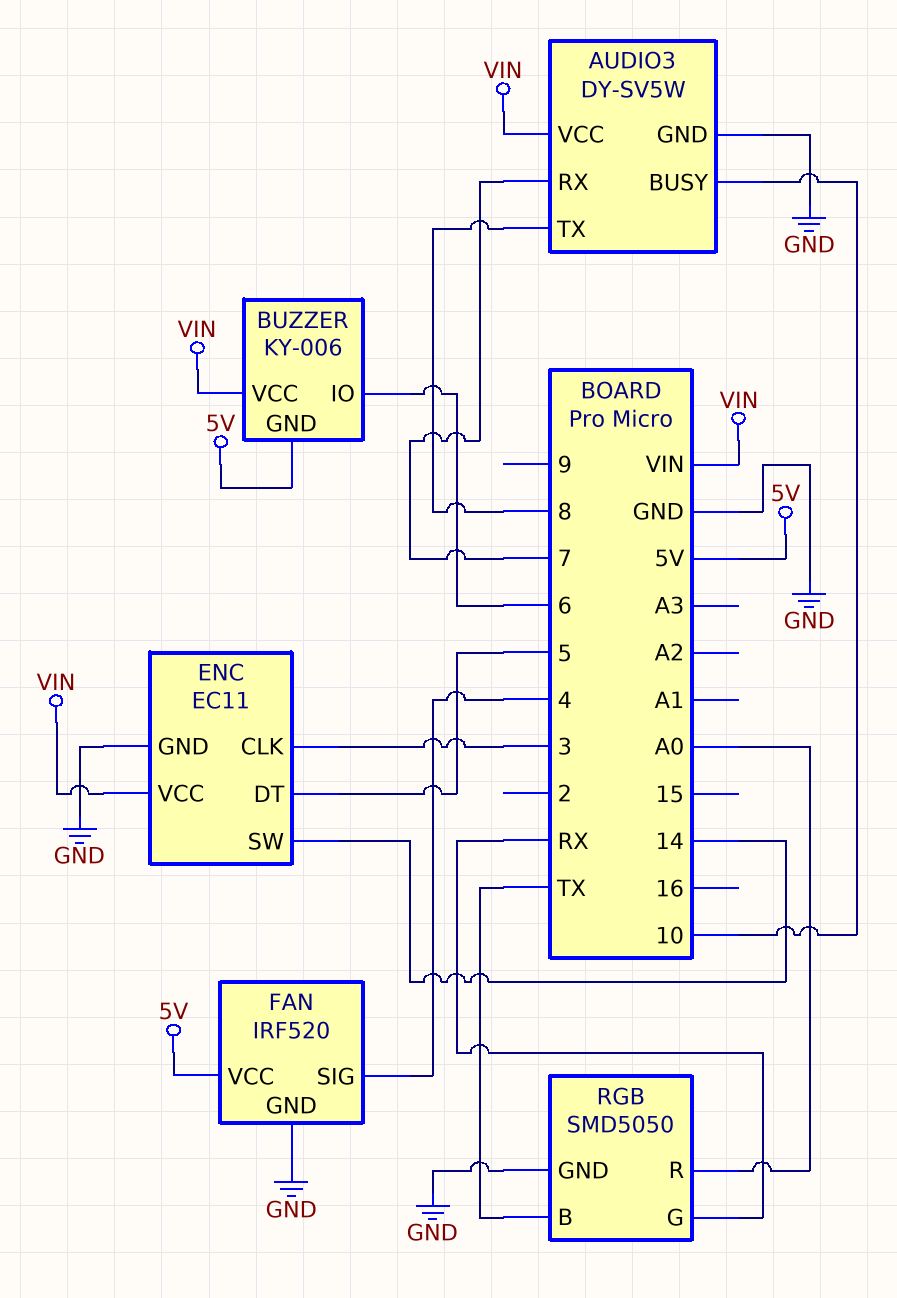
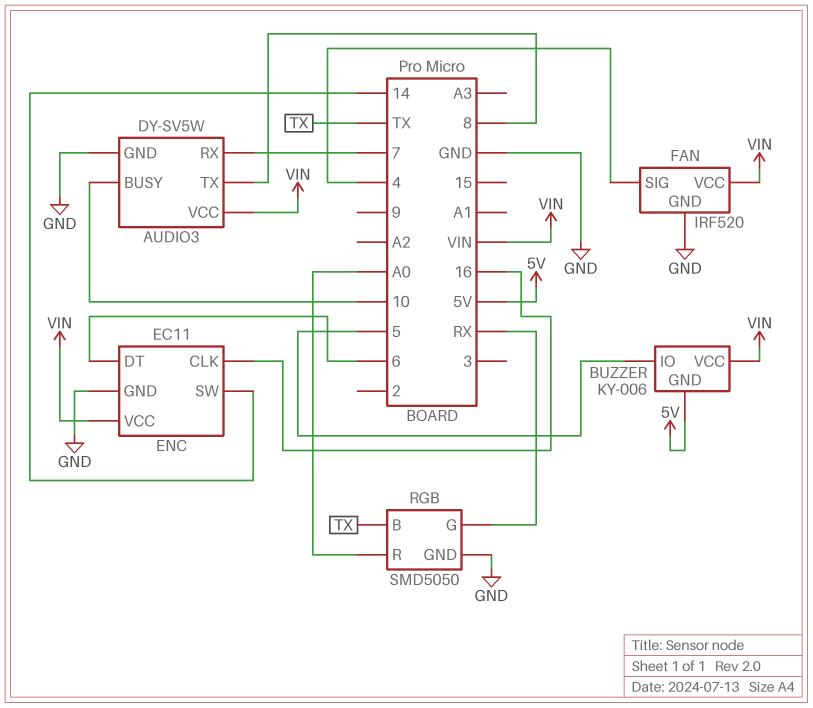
BUZZER pin IO: 6 -> 5
ENC pin CLK: 3 -> 16
ENC pin DT: 5 -> 6
FAN pin VCC: 5V -> VIN

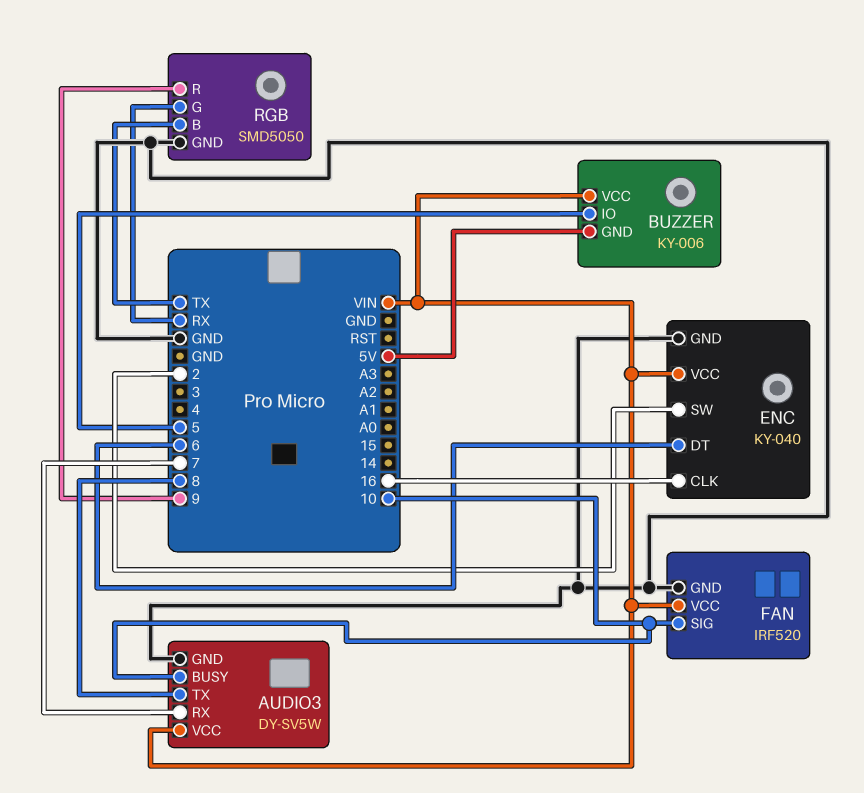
ENC: EC11 -> KY-040
ENC pin SW: 14 -> 2
FAN pin SIG: 4 -> 10
RGB pin R: A0 -> 9

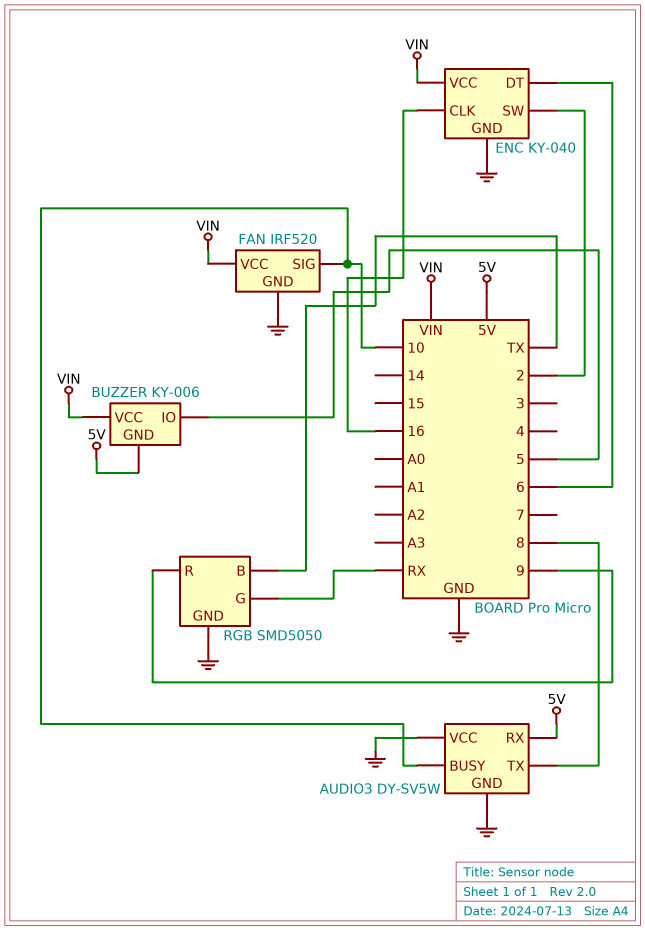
AUDIO3 pin RX: 7 -> 5V
AUDIO3 pin VCC: VIN -> GND

